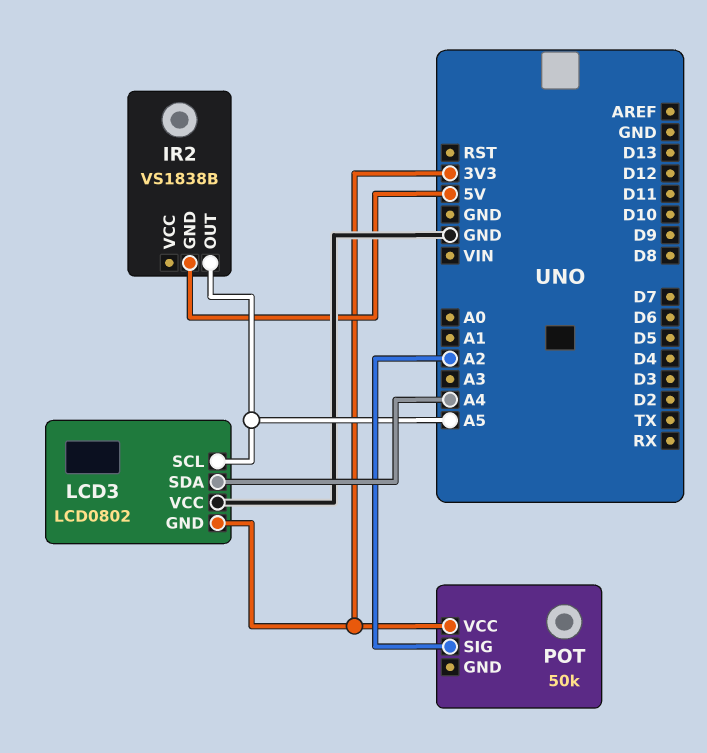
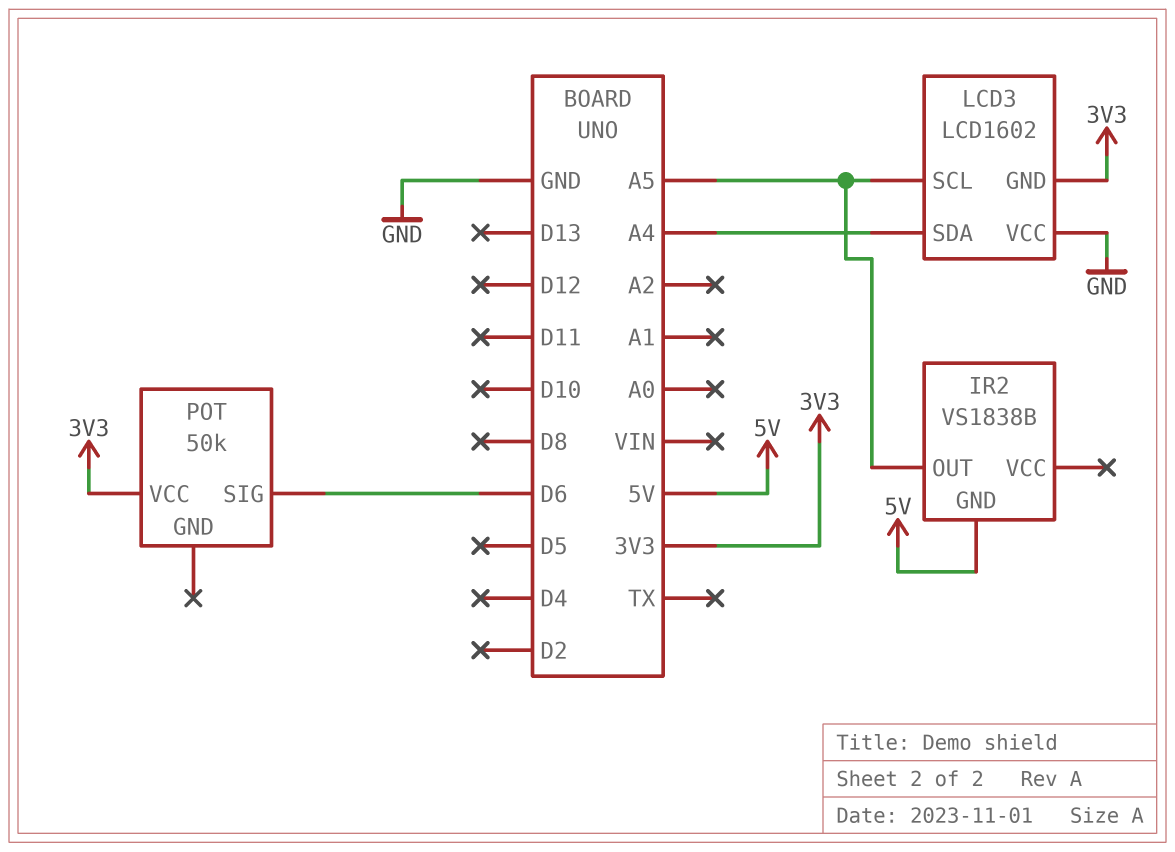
LCD3: LCD0802 -> LCD1602
POT pin SIG: A2 -> D6

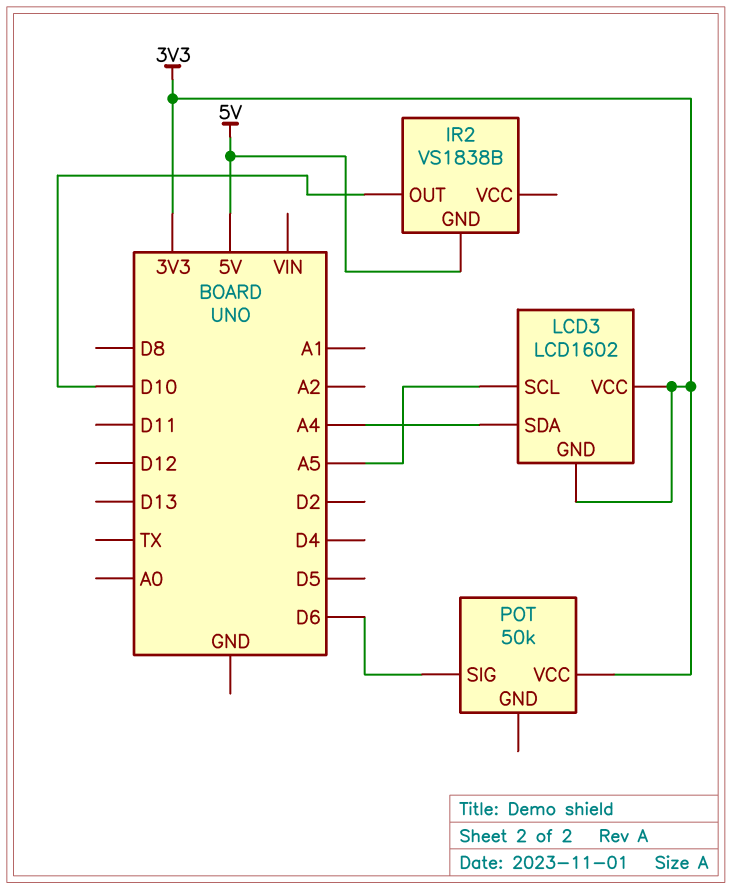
IR2 pin OUT: A5 -> D10
LCD3 pin VCC: GND -> 3V3

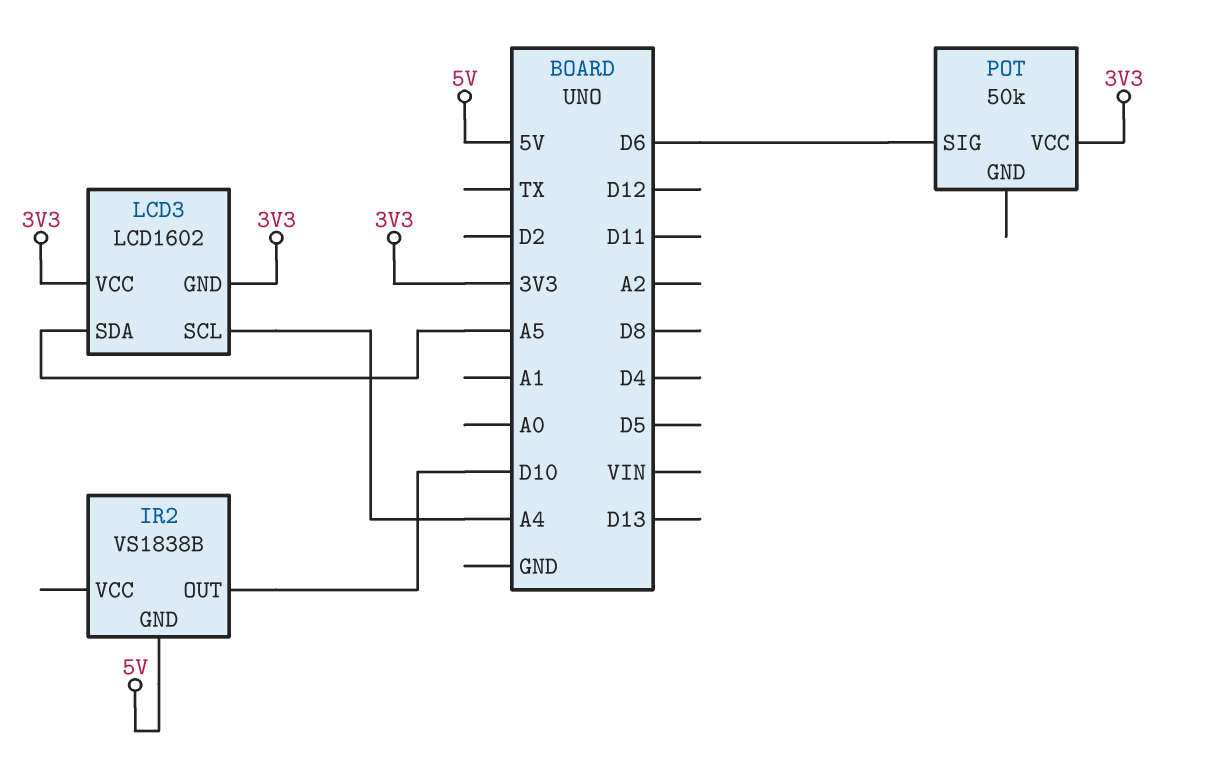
LCD3 pin SCL: A5 -> A4
LCD3 pin SDA: A4 -> A5

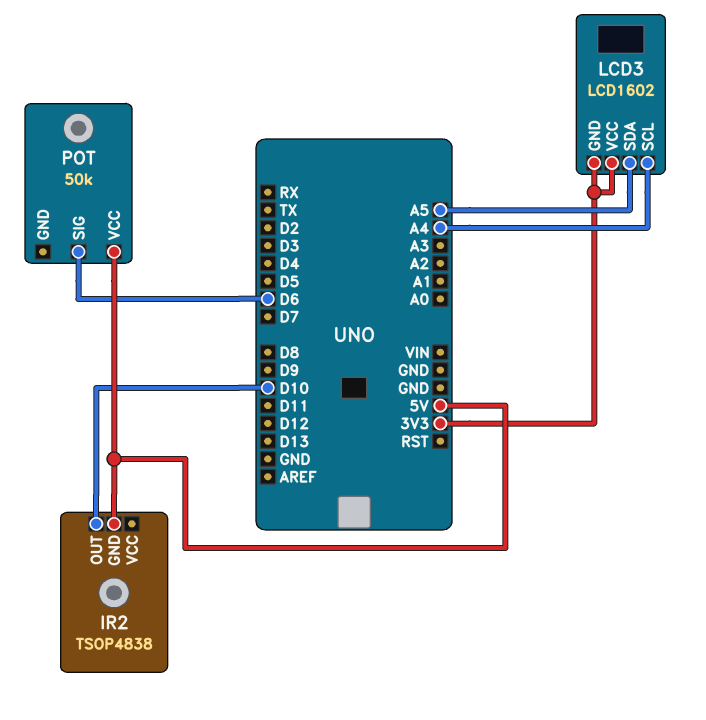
IR2: VS1838B -> TSOP4838
POT pin VCC: 3V3 -> 5V

